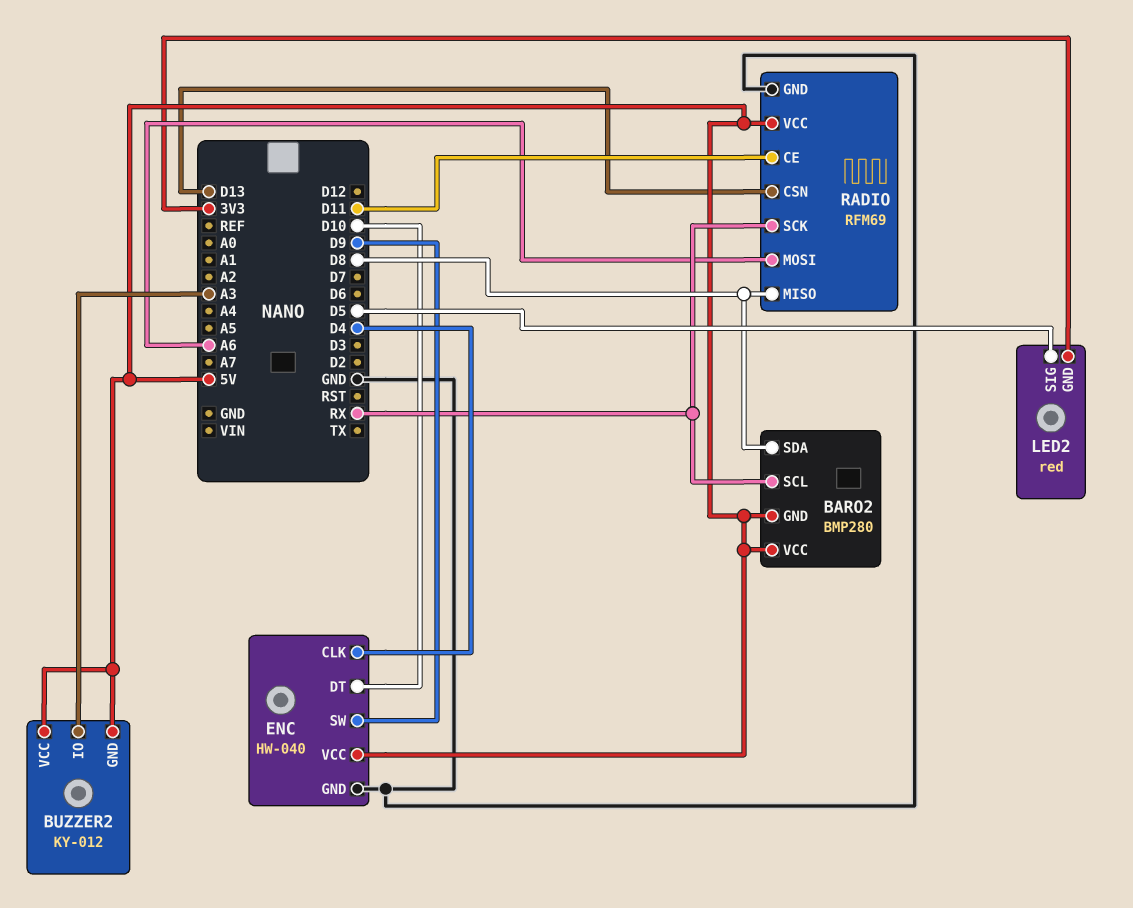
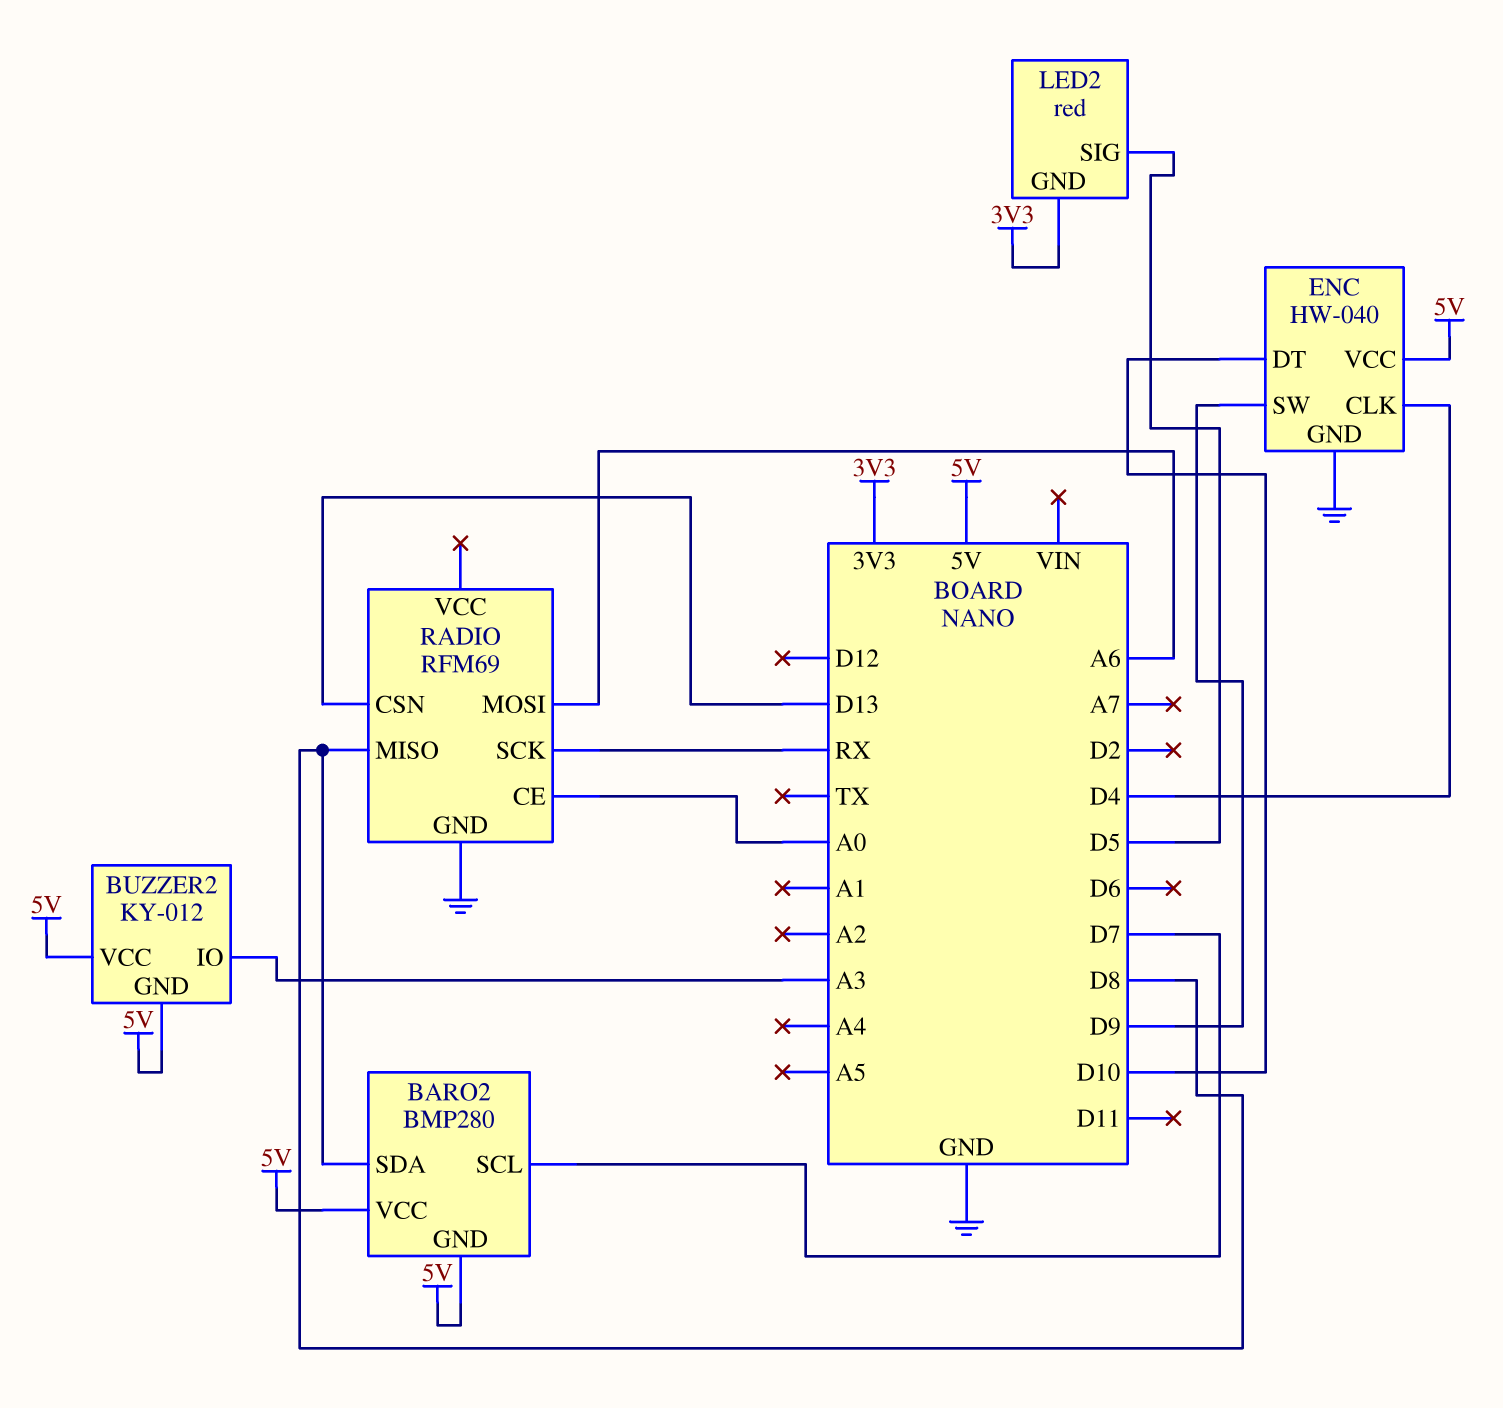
BARO2 pin SCL: RX -> D7
RADIO pin CE: D11 -> A0
RADIO pin VCC: 5V -> none

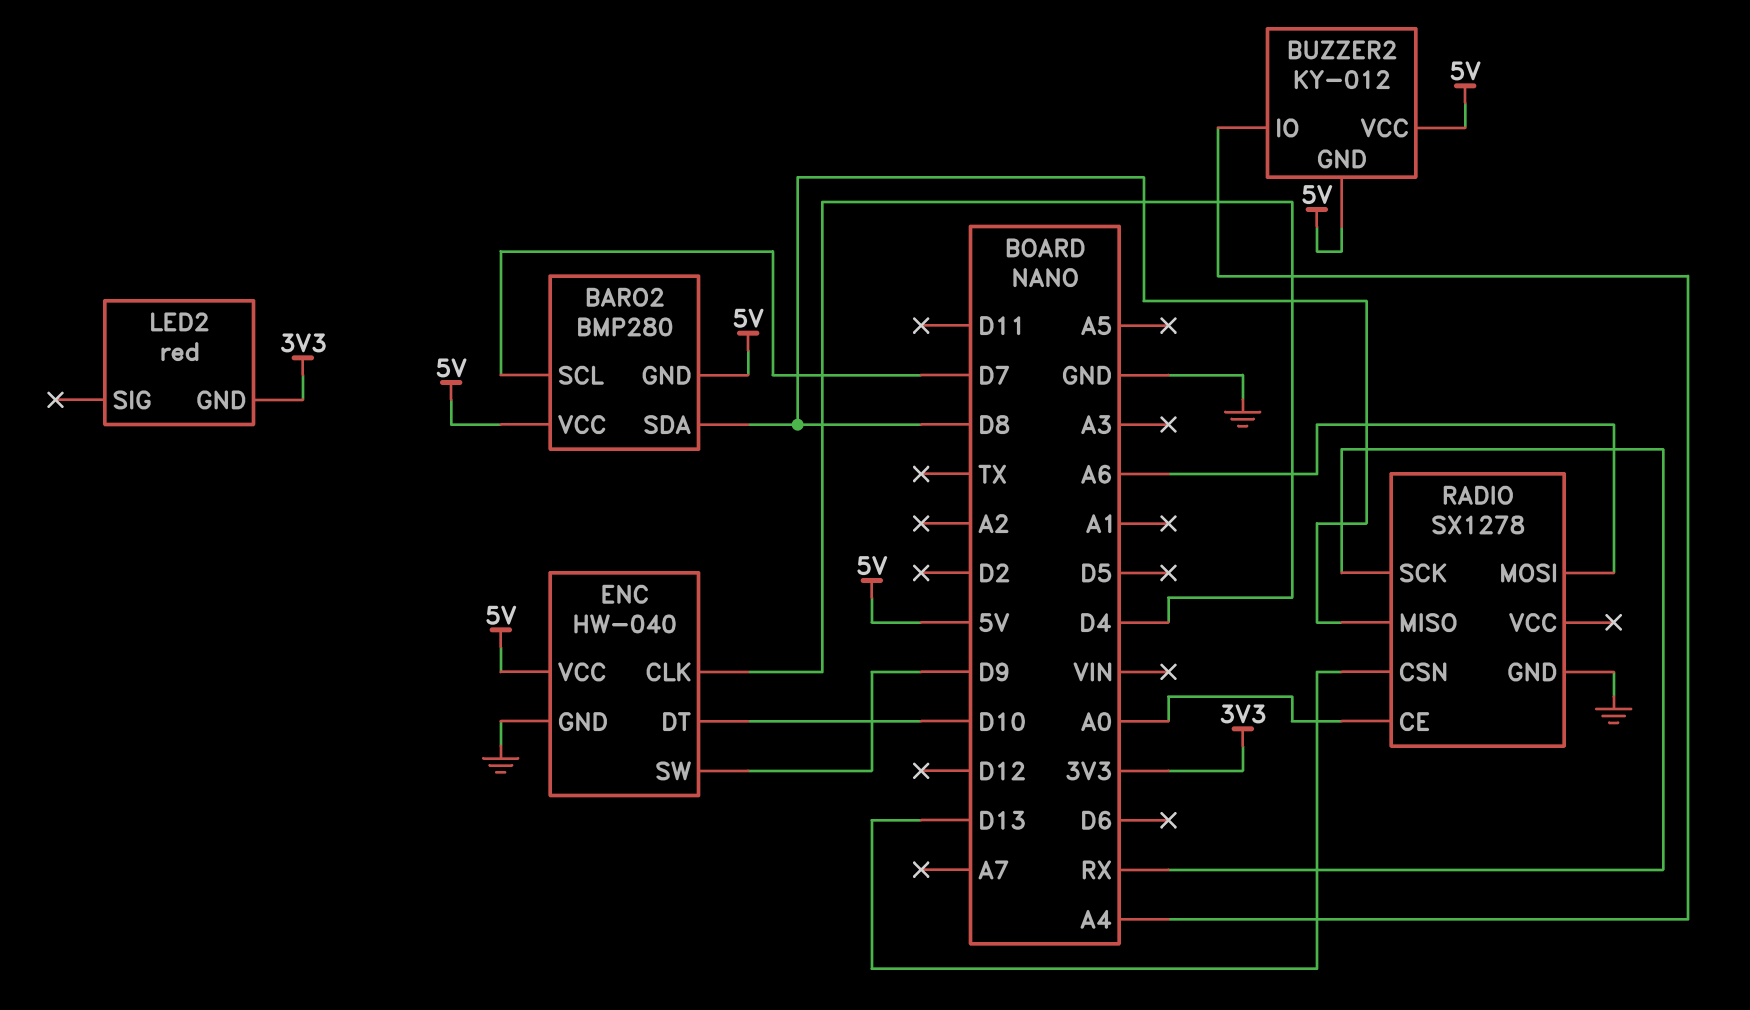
BUZZER2 pin IO: A3 -> A4
LED2 pin SIG: D5 -> none
RADIO: RFM69 -> SX1278

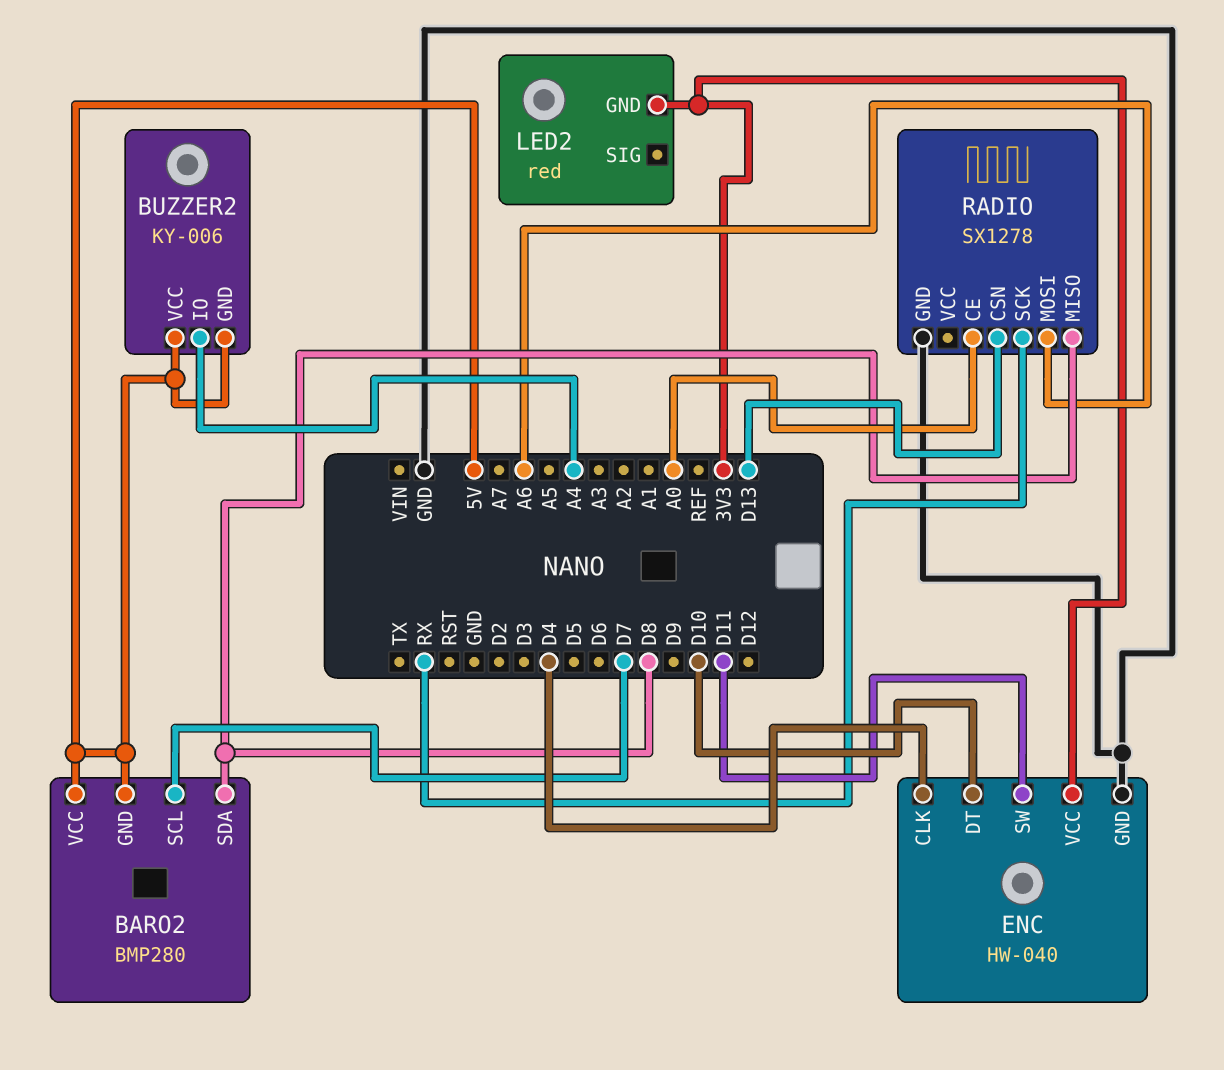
BUZZER2: KY-012 -> KY-006
ENC pin SW: D9 -> D11
ENC pin VCC: 5V -> 3V3

